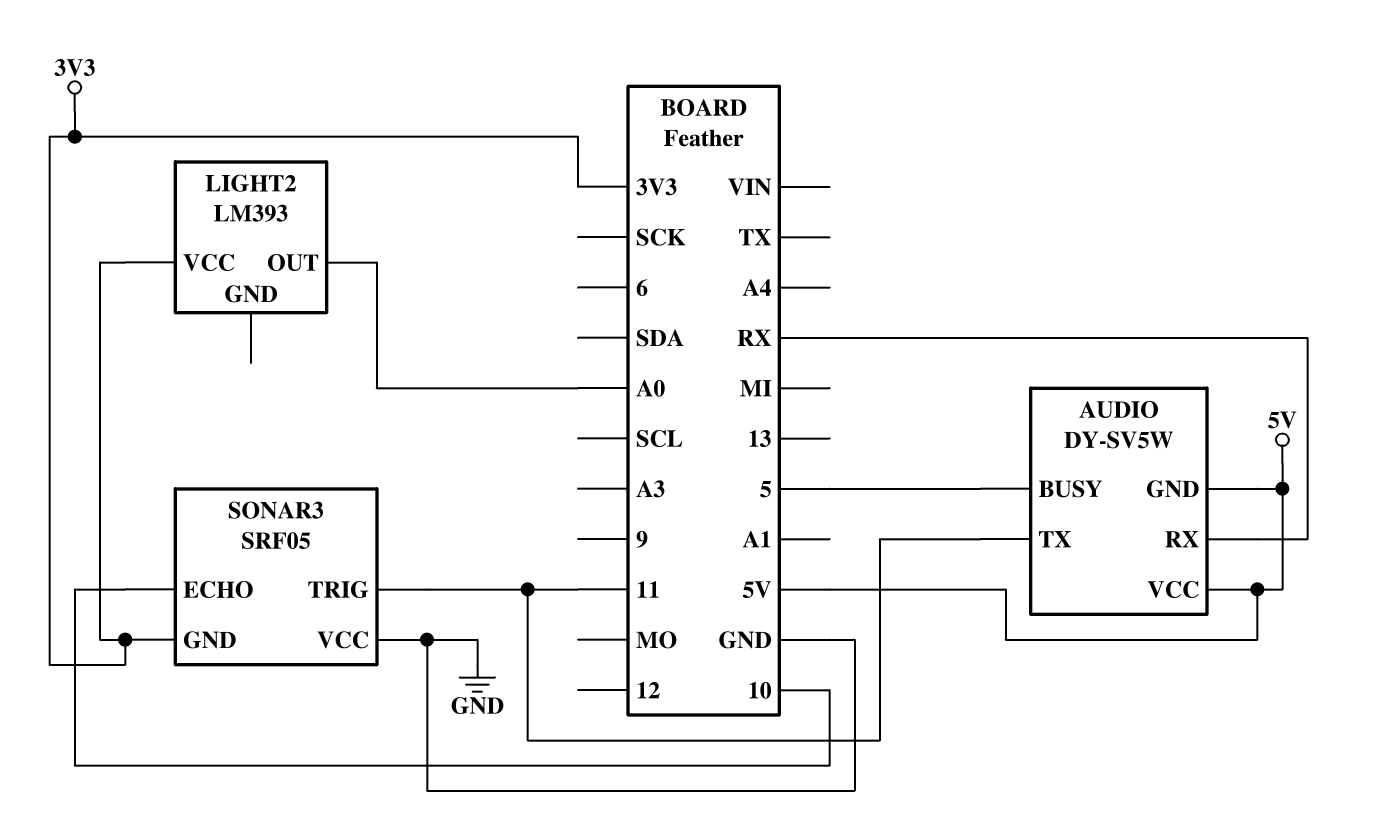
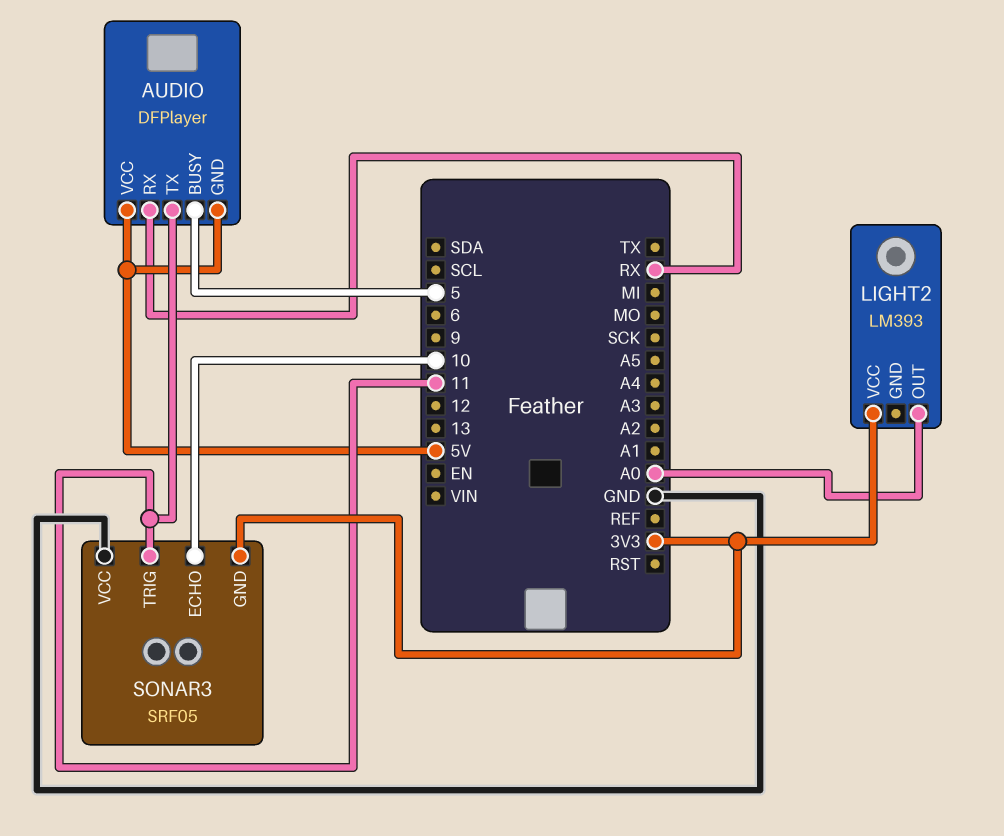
AUDIO: DY-SV5W -> DFPlayer

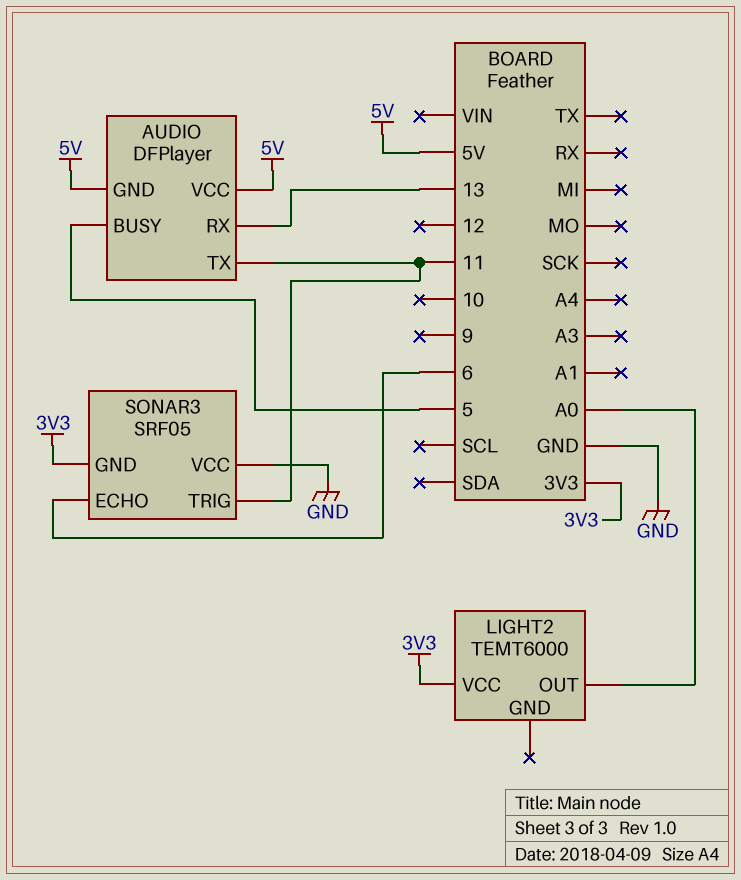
AUDIO pin RX: RX -> 13
LIGHT2: LM393 -> TEMT6000
SONAR3 pin ECHO: 10 -> 6

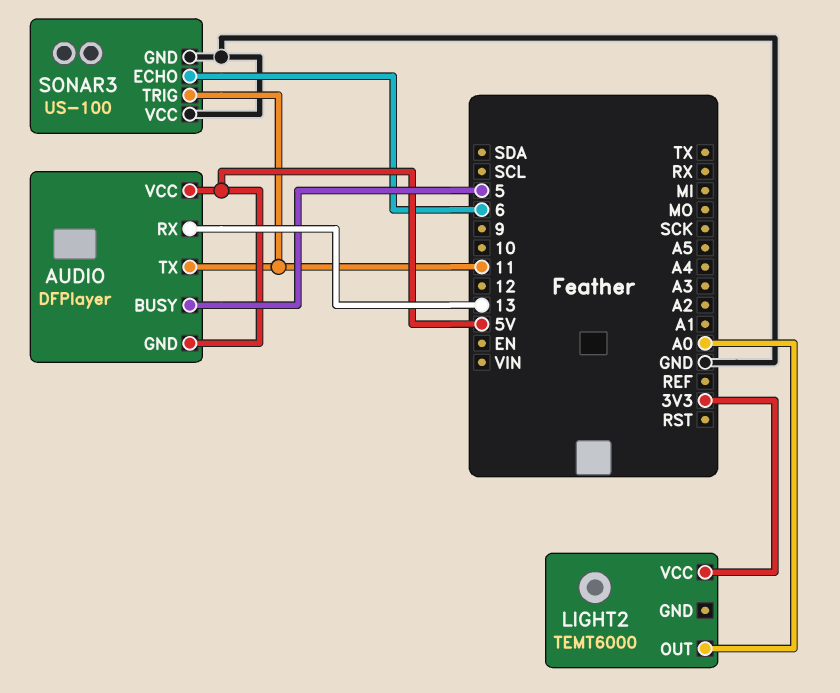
SONAR3: SRF05 -> US-100
SONAR3 pin GND: 3V3 -> GND

